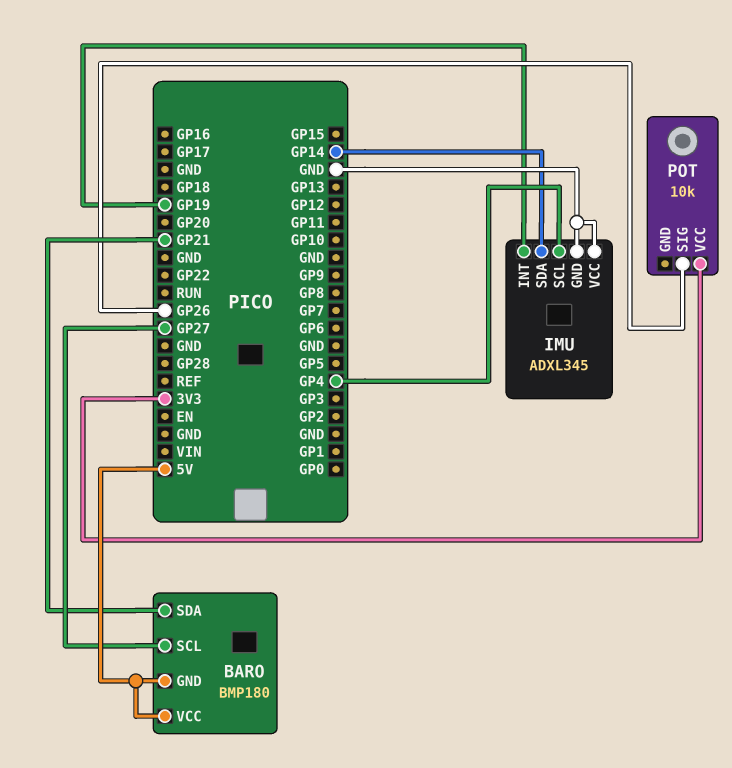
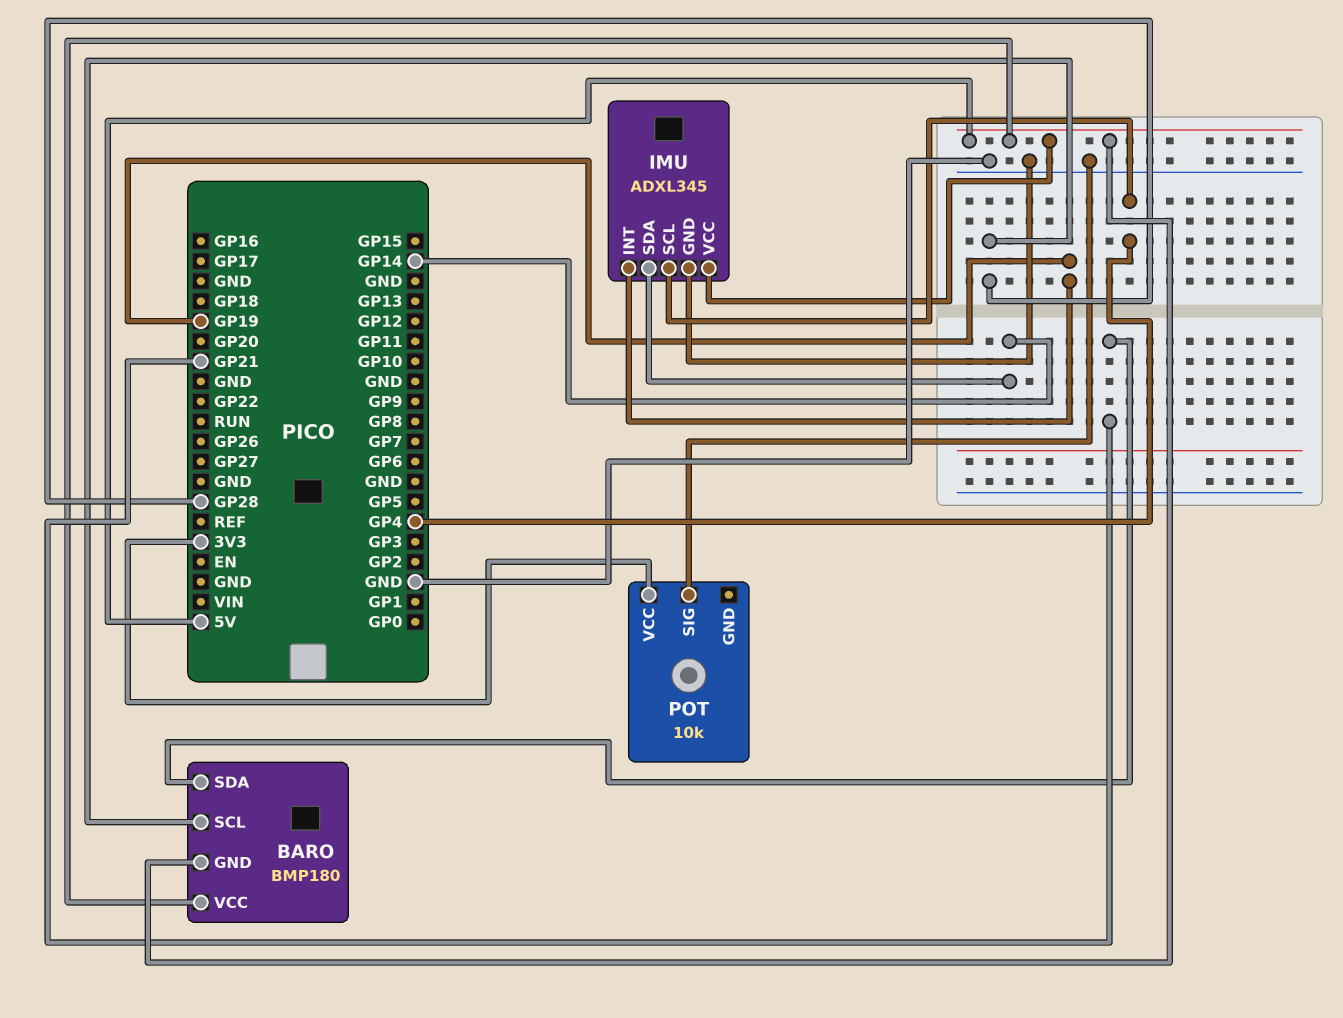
BARO pin SCL: GP27 -> GP28
IMU pin VCC: GND -> 5V
POT pin SIG: GP26 -> GND

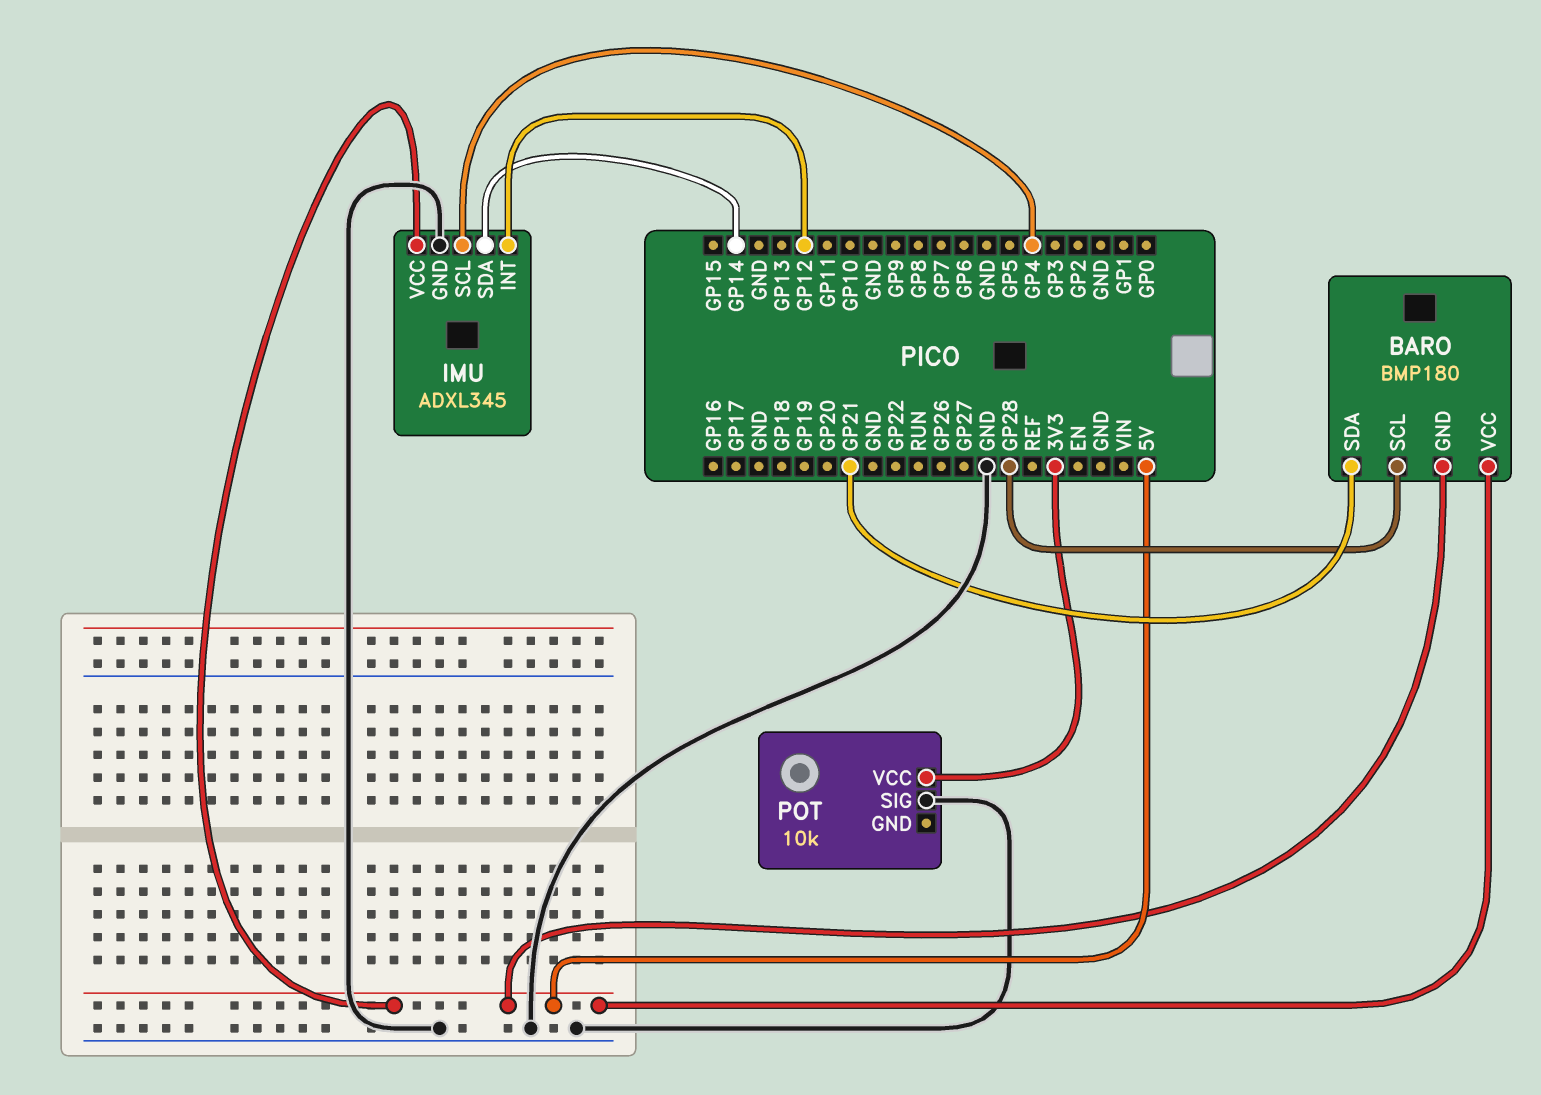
IMU pin INT: GP19 -> GP12

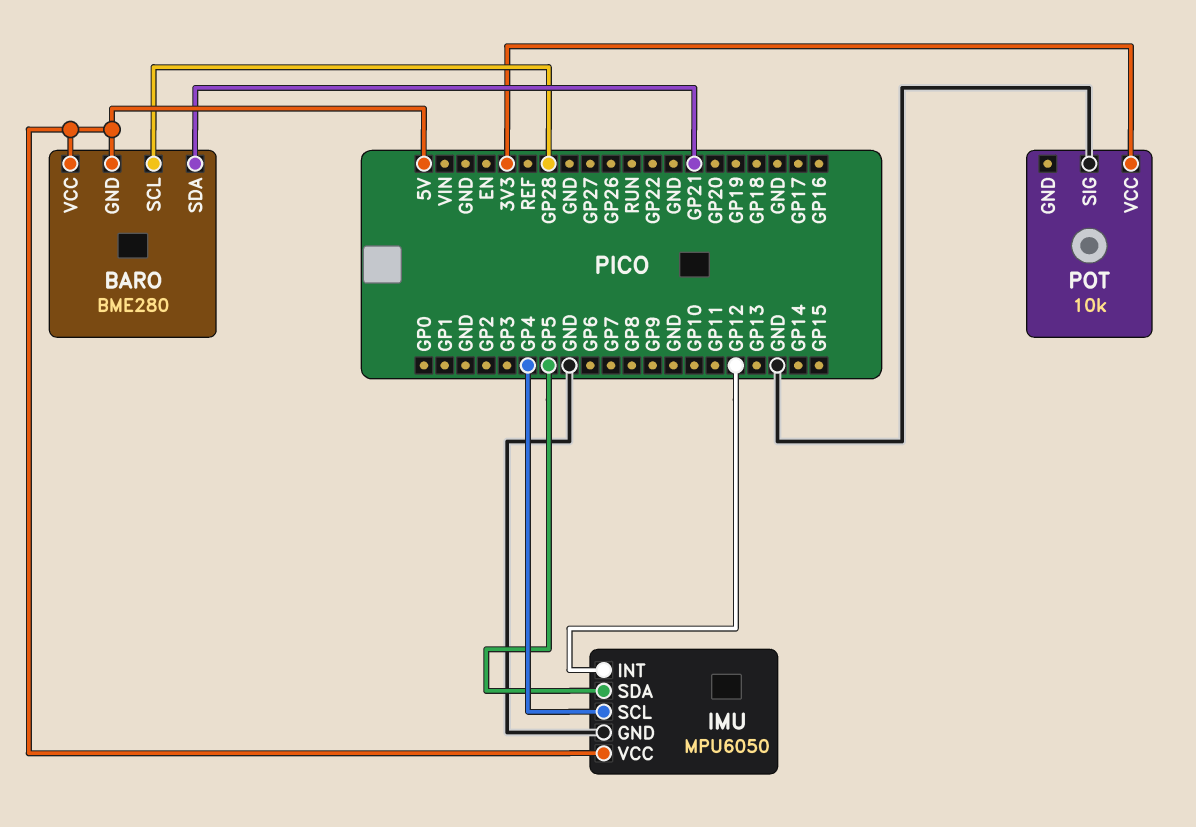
BARO: BMP180 -> BME280
IMU: ADXL345 -> MPU6050
IMU pin SDA: GP14 -> GP5

